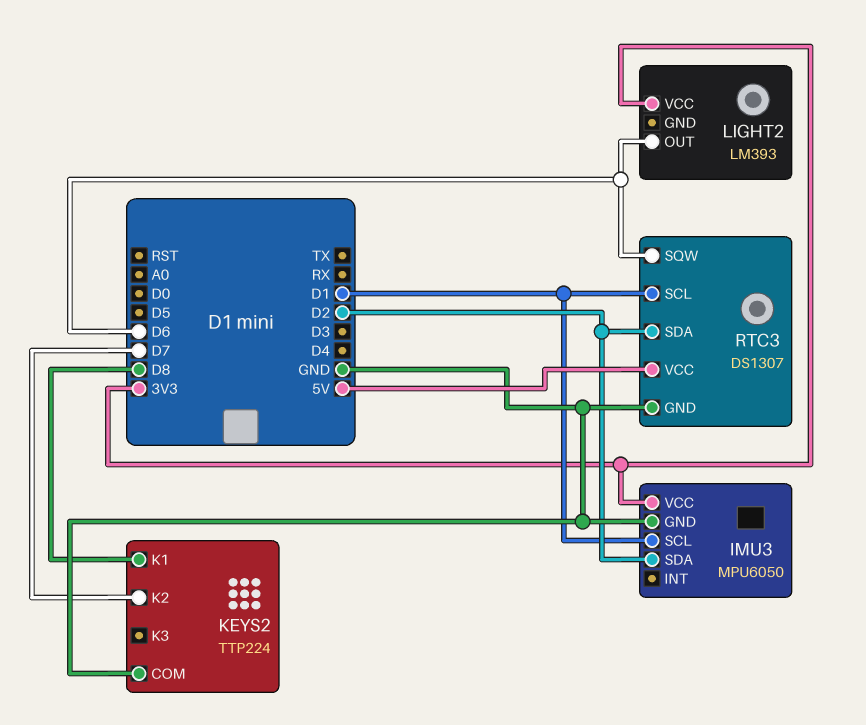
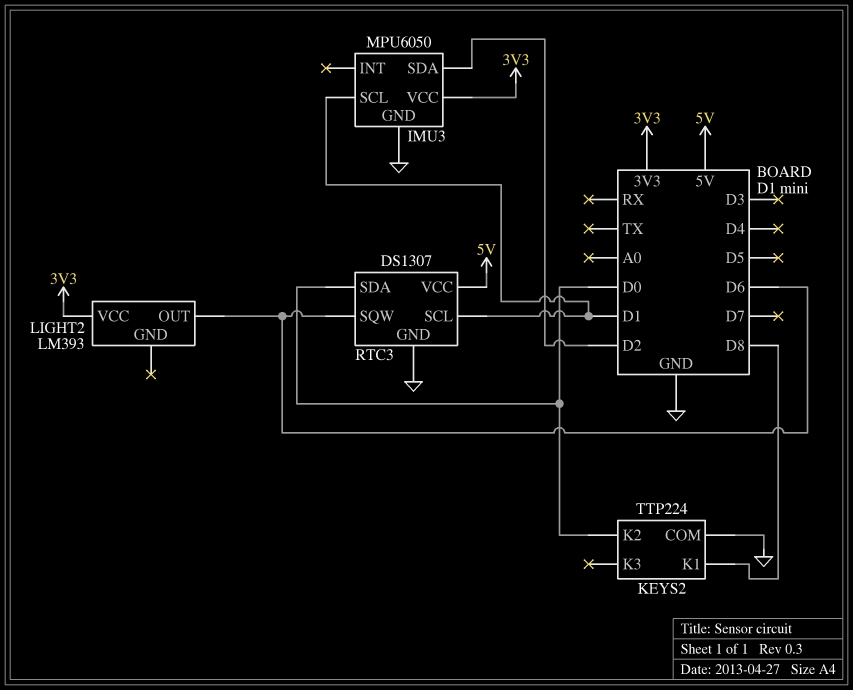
KEYS2 pin K2: D7 -> D0
RTC3 pin SDA: D2 -> D0

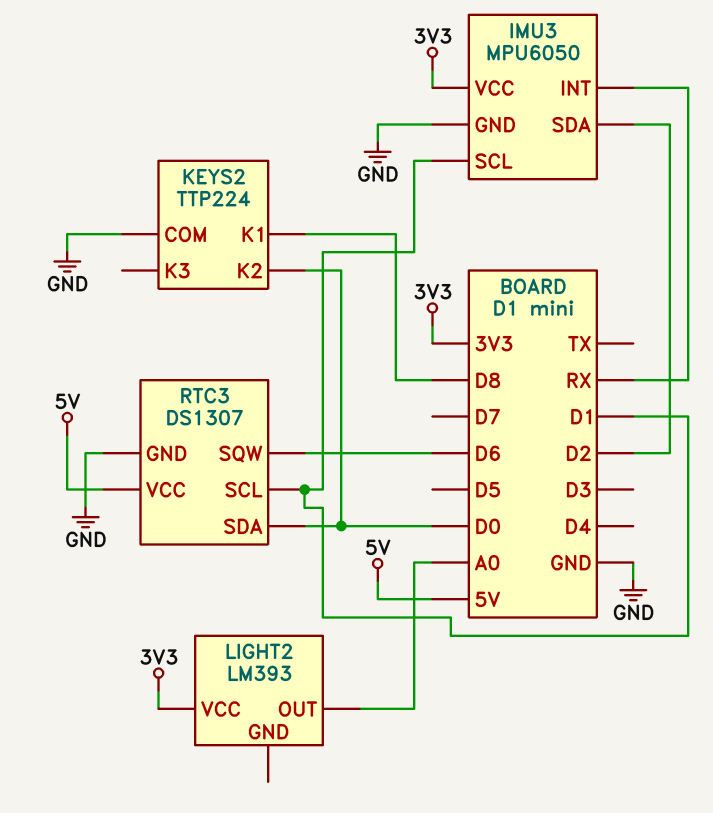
IMU3 pin INT: none -> RX
LIGHT2 pin OUT: D6 -> A0

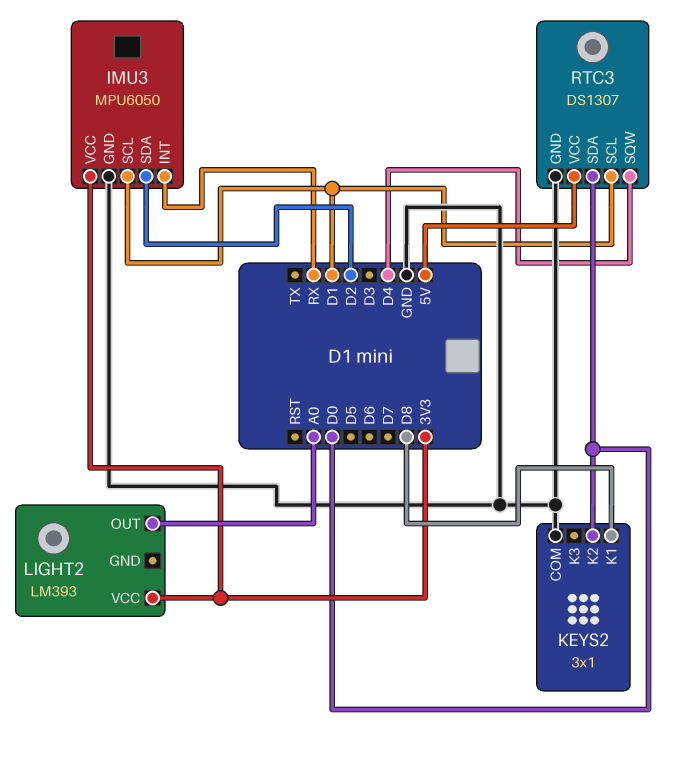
KEYS2: TTP224 -> 3x1
RTC3 pin SQW: D6 -> D4

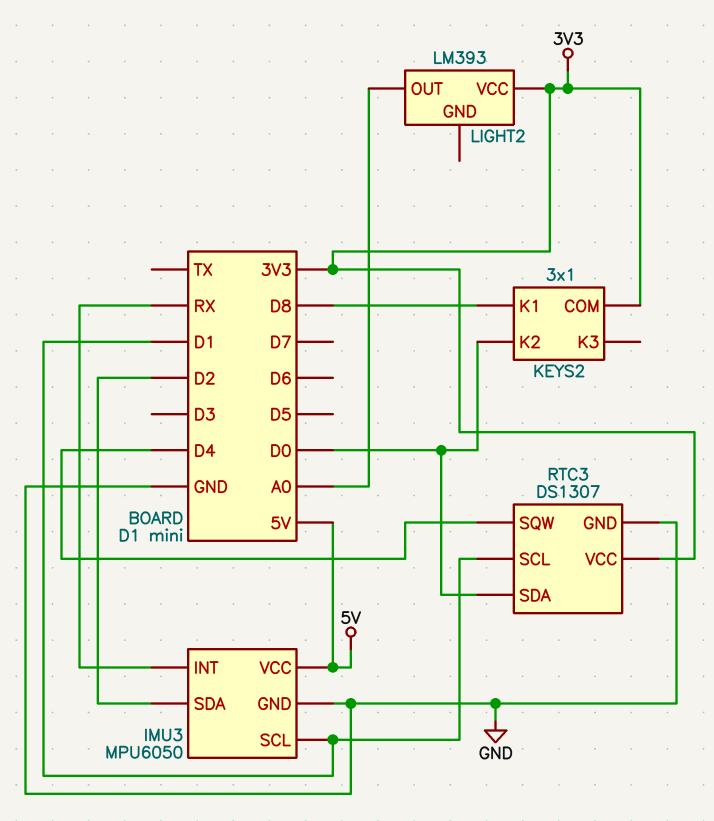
IMU3 pin VCC: 3V3 -> 5V
KEYS2 pin COM: GND -> 3V3
RTC3 pin VCC: 5V -> 3V3

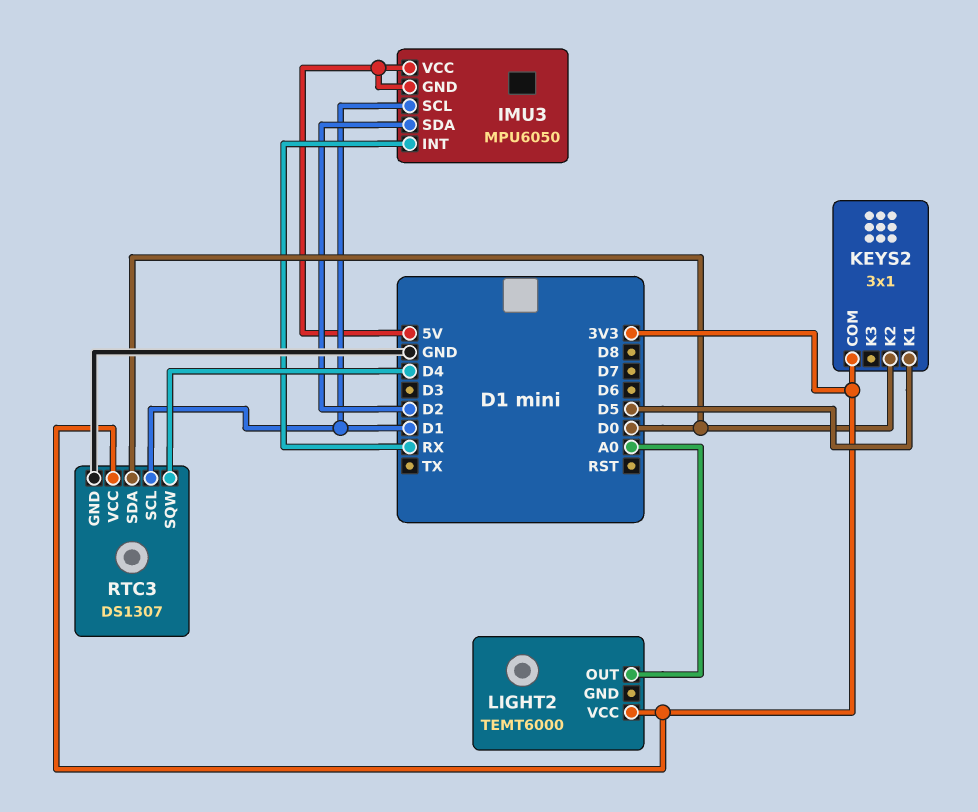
IMU3 pin GND: GND -> 5V
KEYS2 pin K1: D8 -> D5
LIGHT2: LM393 -> TEMT6000

